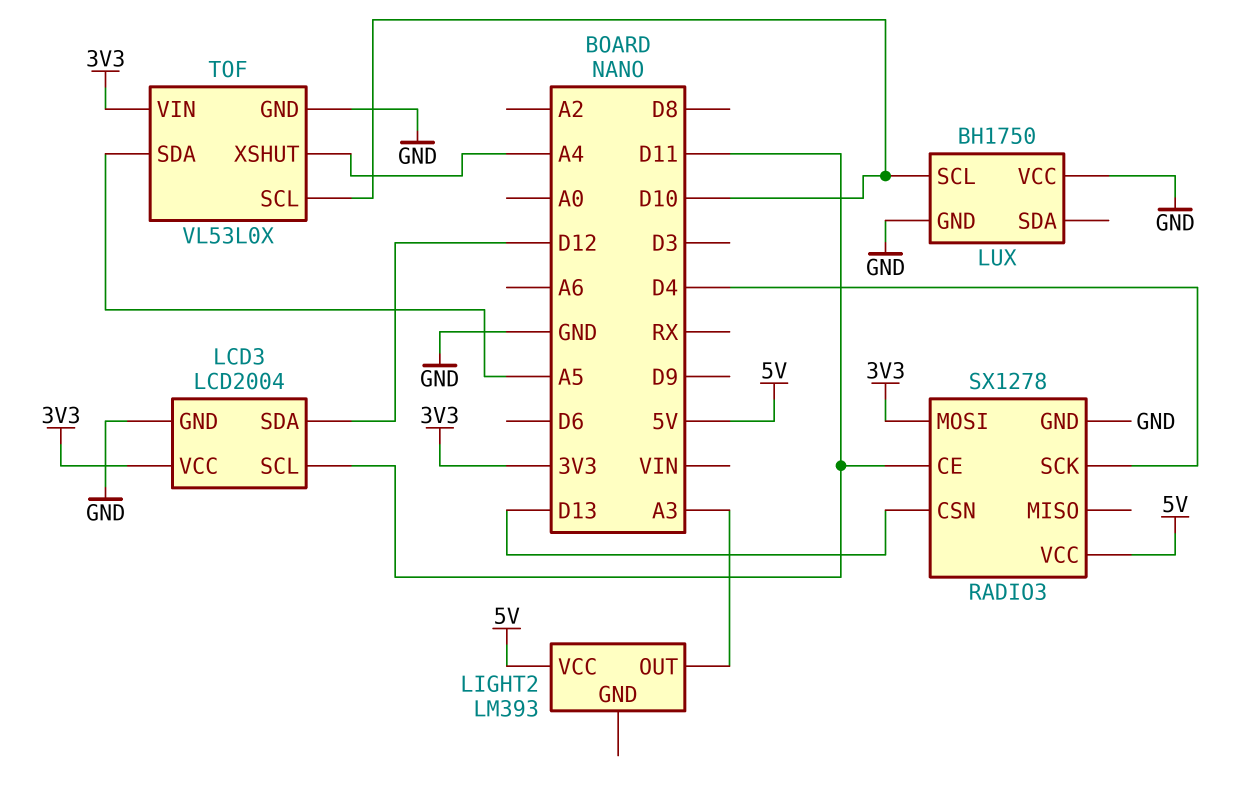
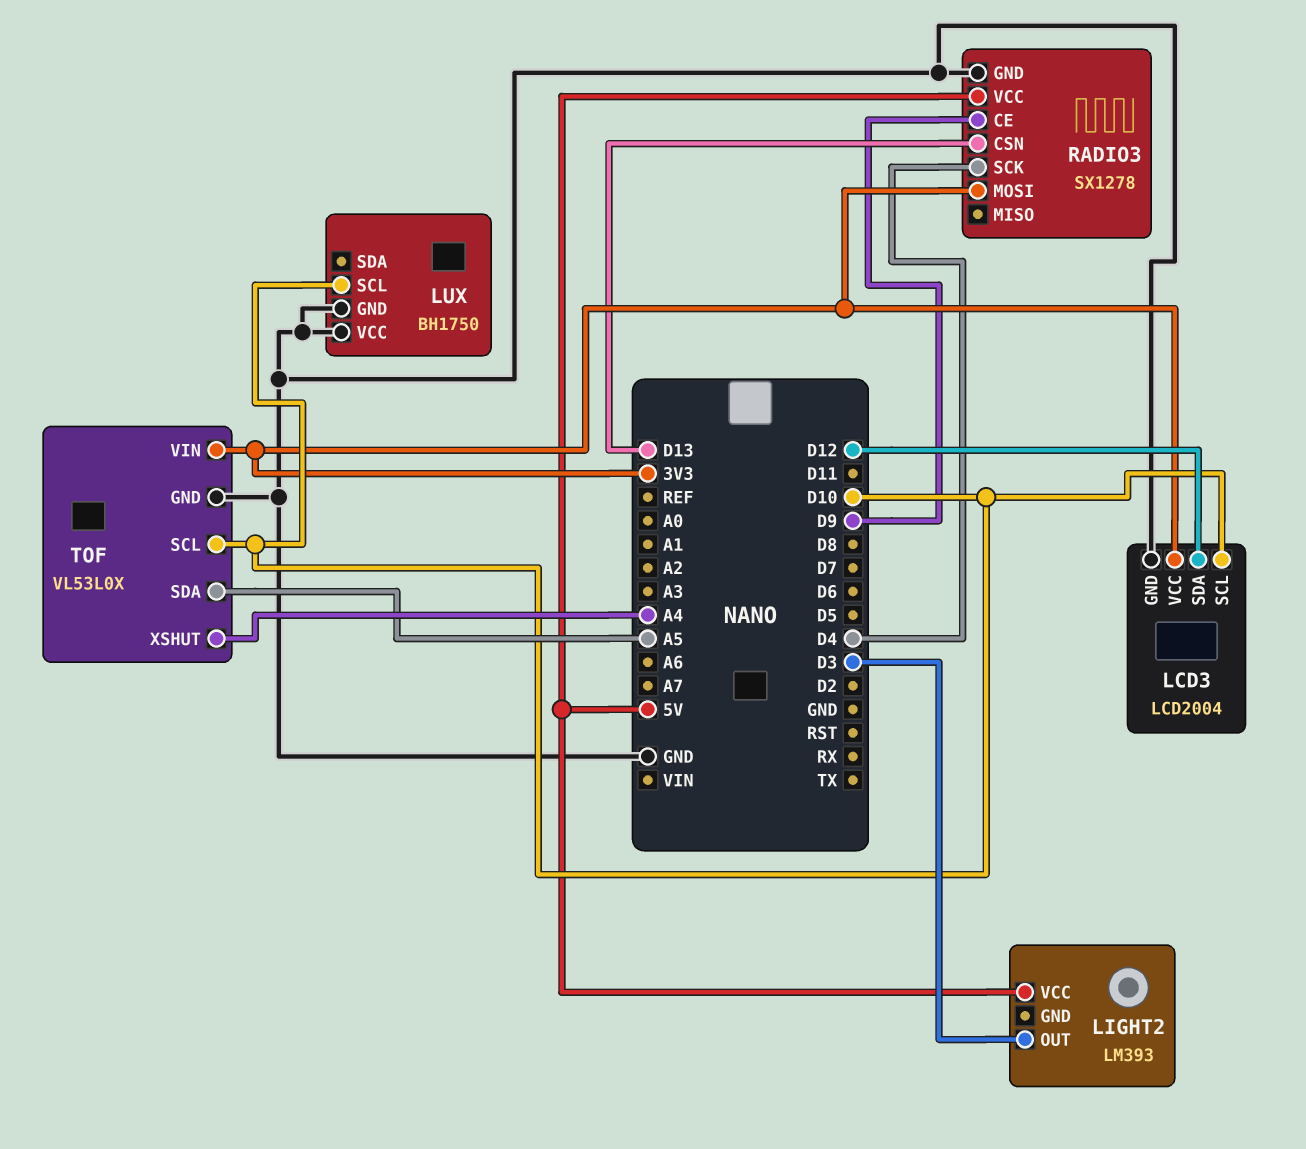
LCD3 pin SCL: D11 -> D10
LIGHT2 pin OUT: A3 -> D3
RADIO3 pin CE: D11 -> D9

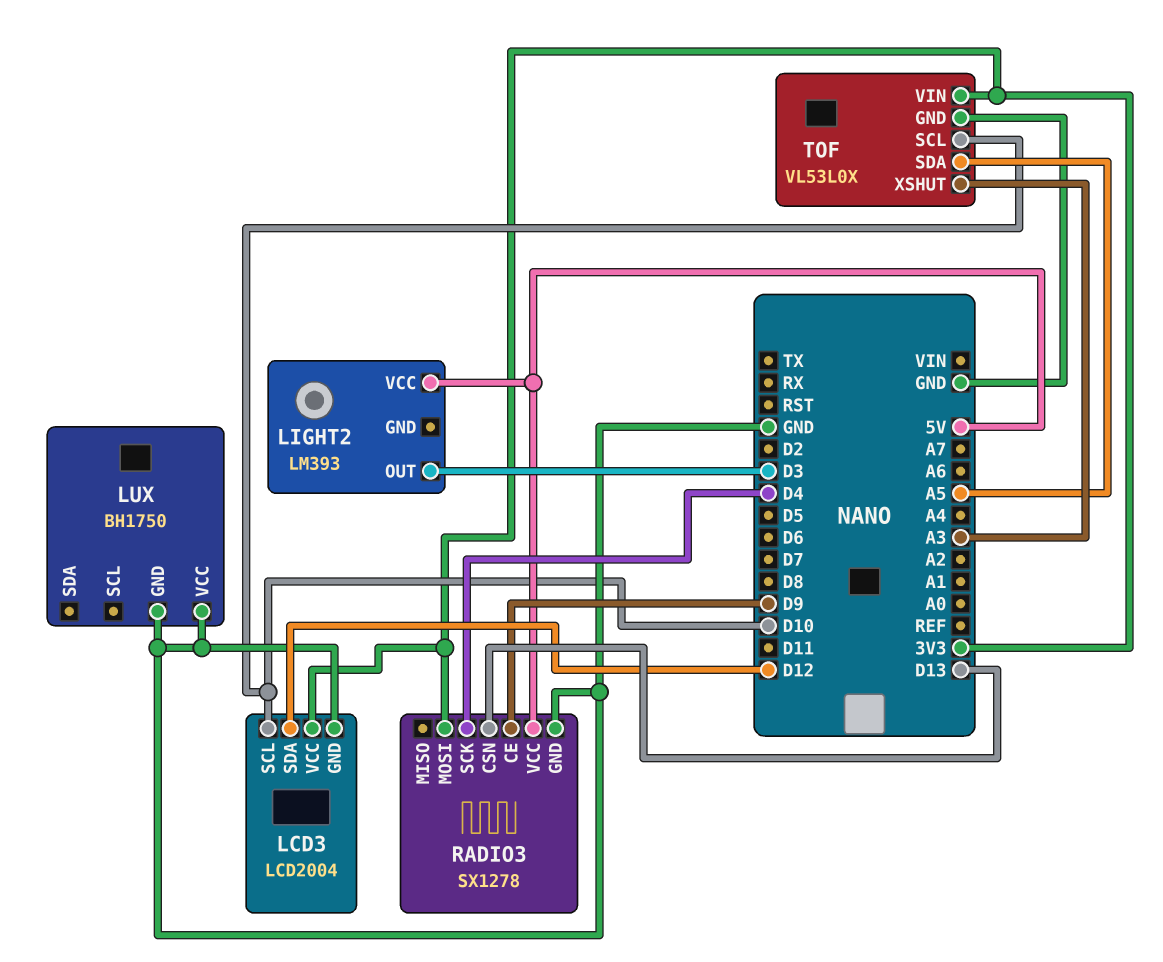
LUX pin SCL: D10 -> none
TOF pin XSHUT: A4 -> A3

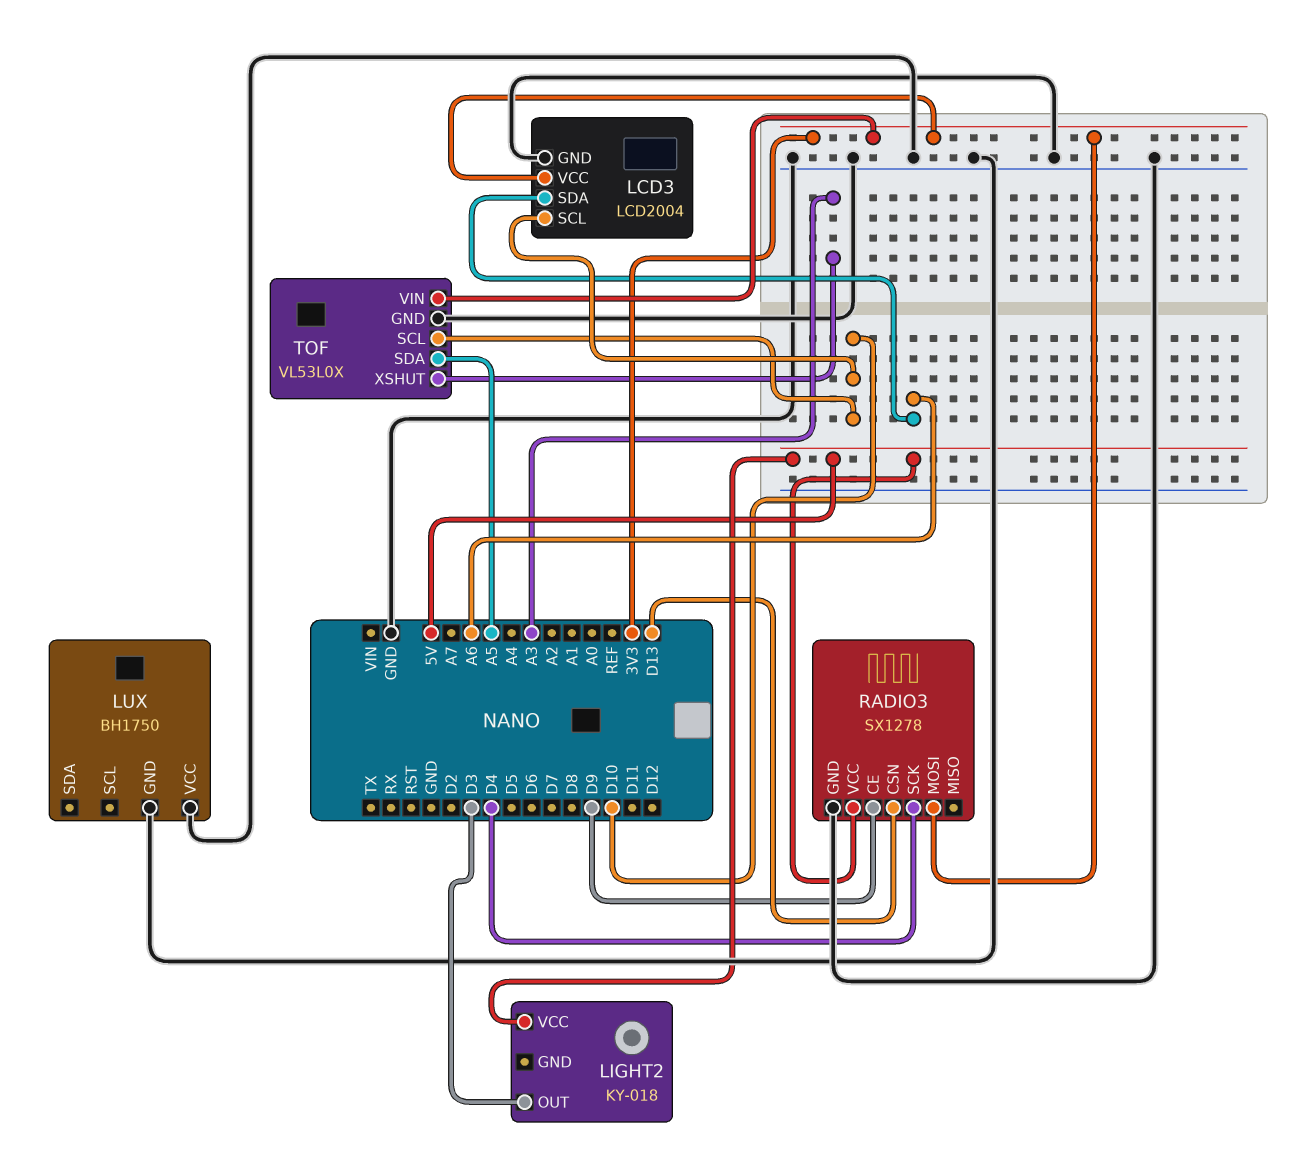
LCD3 pin SDA: D12 -> A6
LIGHT2: LM393 -> KY-018

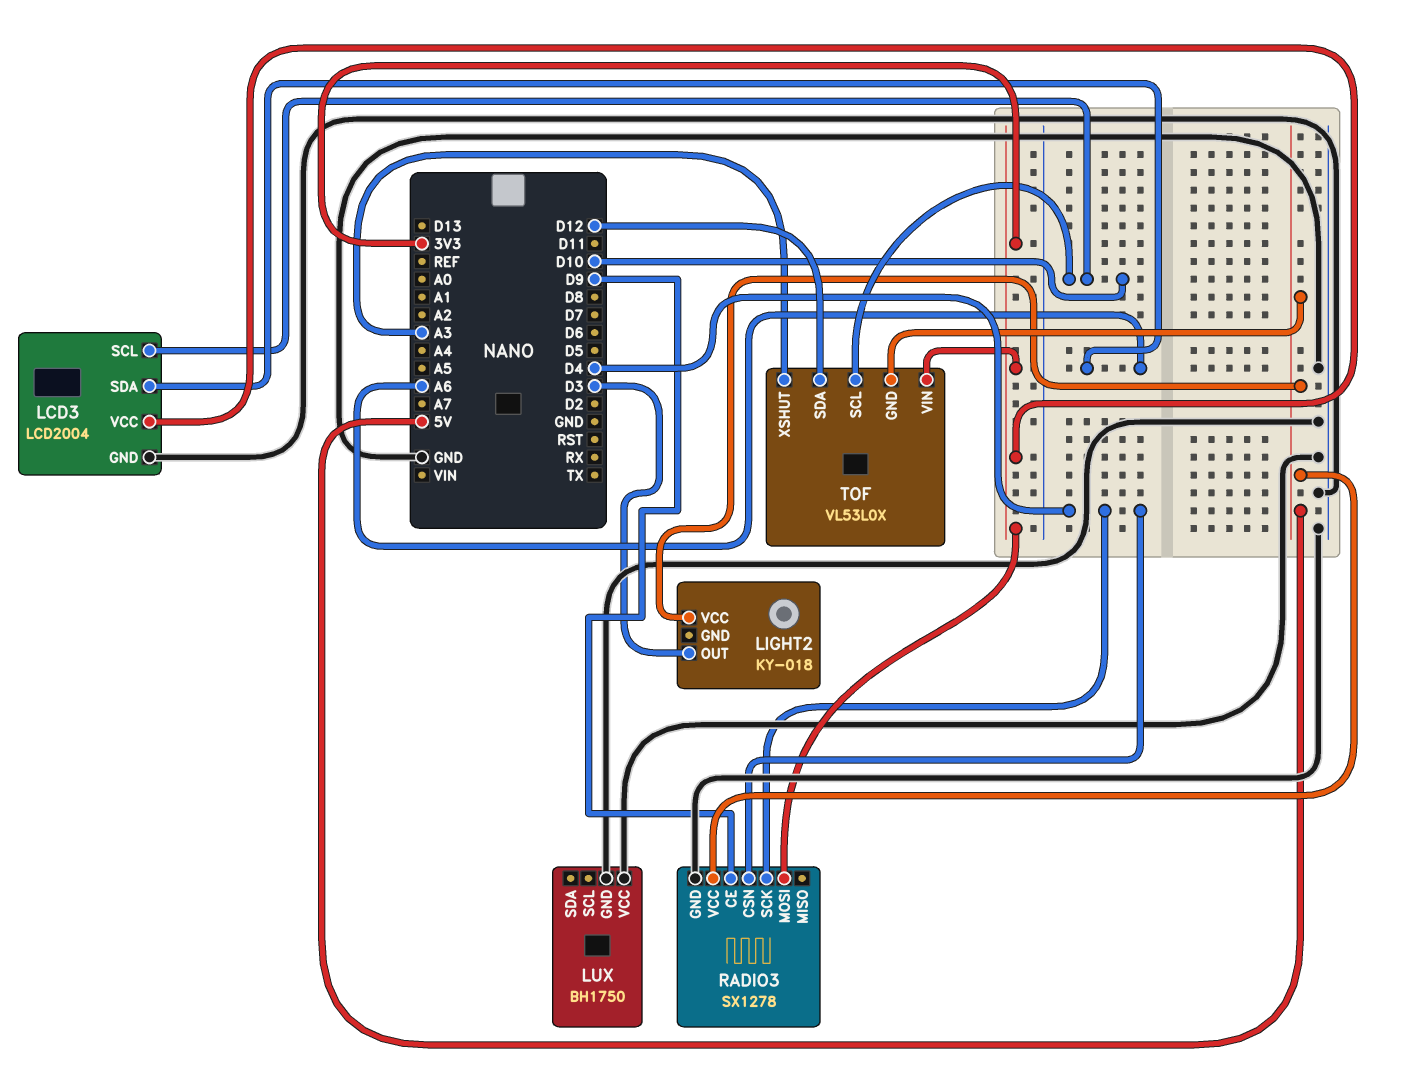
RADIO3 pin CSN: D13 -> D4
TOF pin GND: GND -> 5V
TOF pin SDA: A5 -> D12

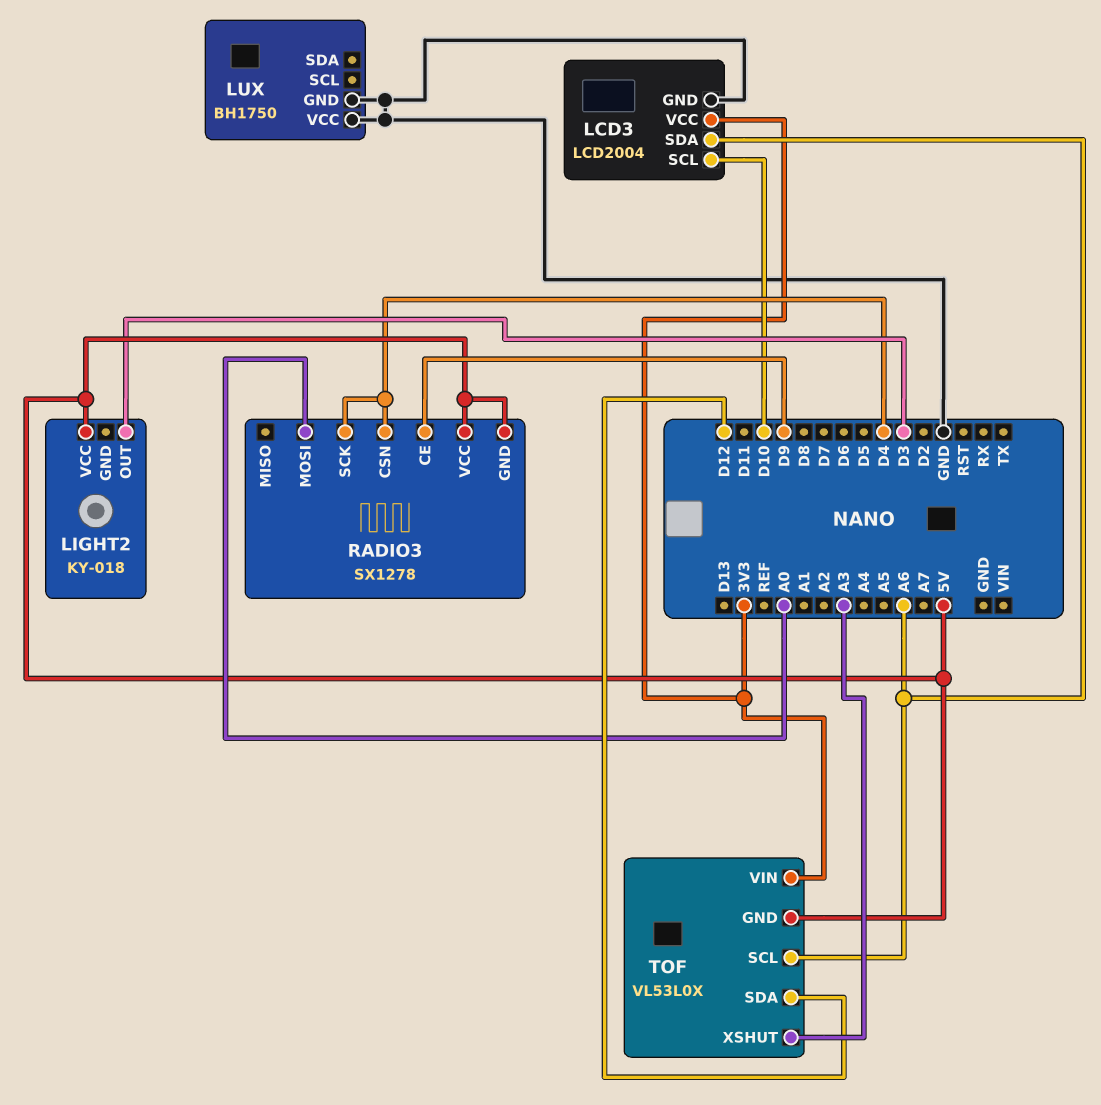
RADIO3 pin GND: GND -> 5V
RADIO3 pin MOSI: 3V3 -> A0
TOF pin SCL: D10 -> A6

